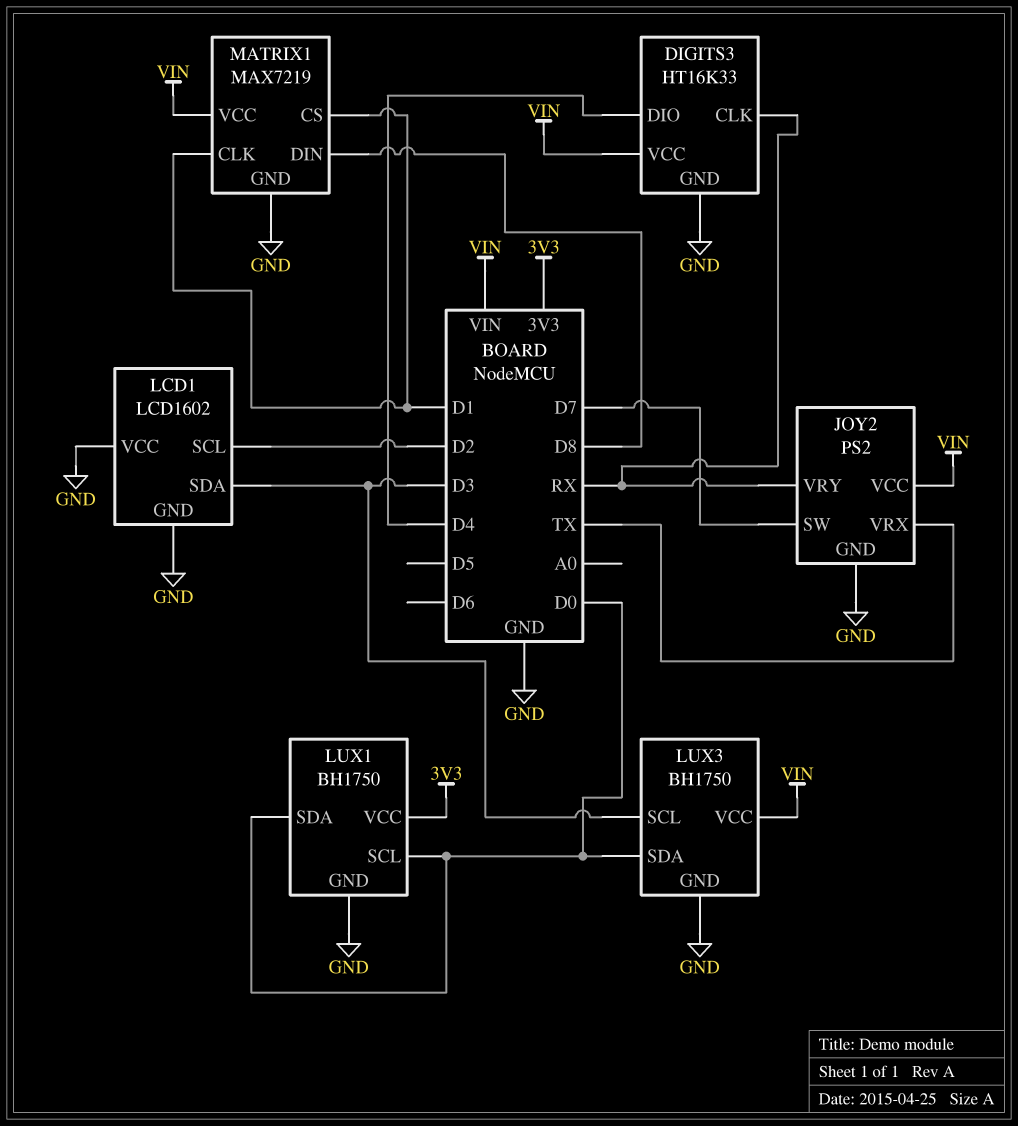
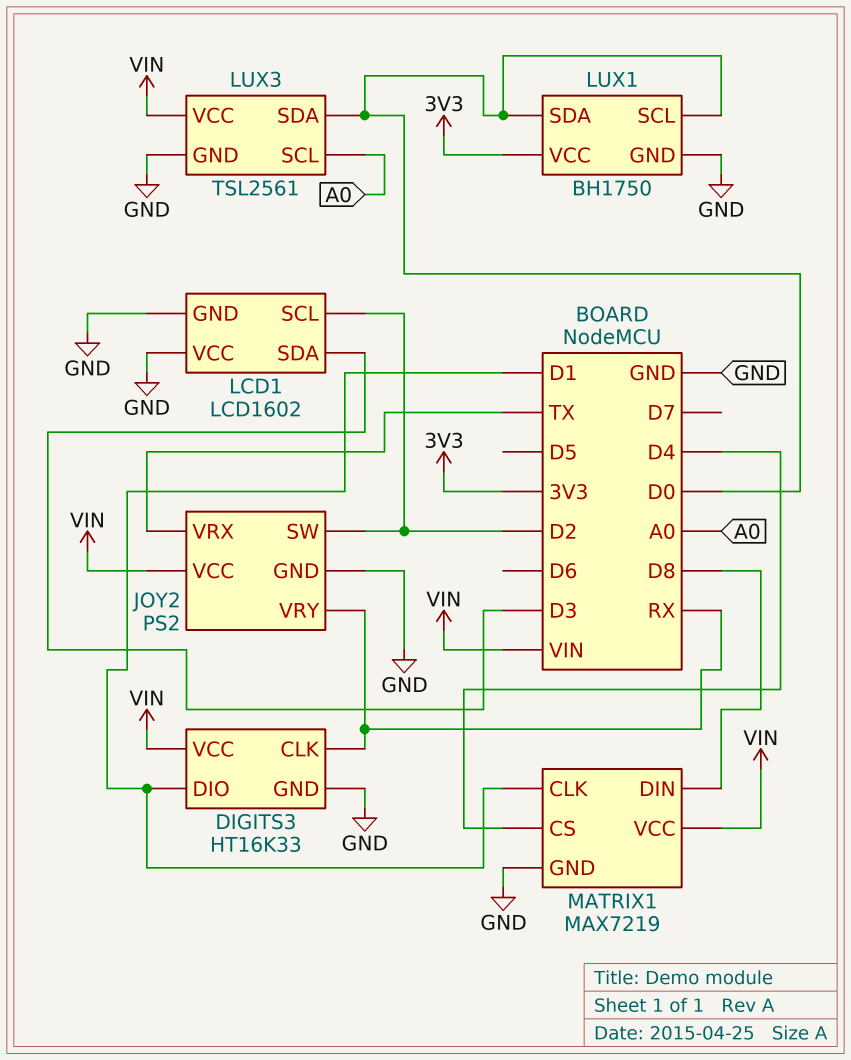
DIGITS3 pin DIO: D4 -> D1
JOY2 pin SW: D7 -> D2
LUX3: BH1750 -> TSL2561
LUX3 pin SCL: D3 -> A0
MATRIX1 pin CS: D1 -> D4

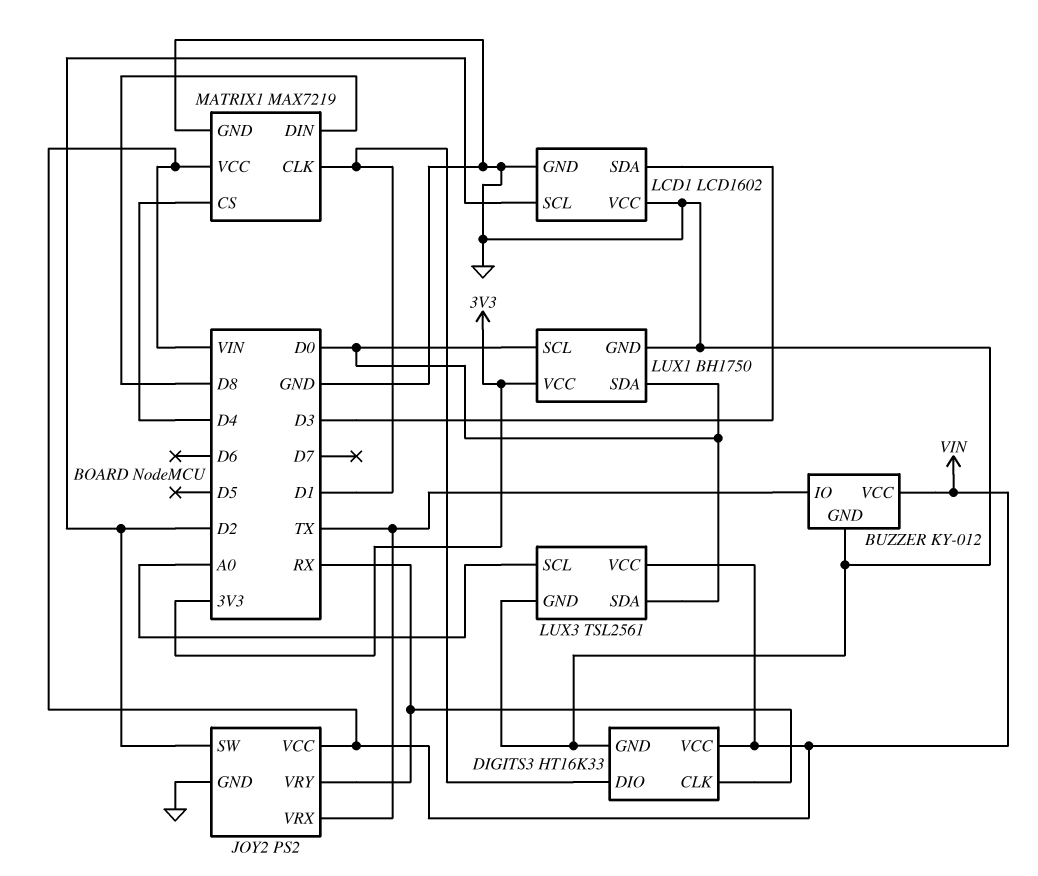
BUZZER: none -> KY-012
BUZZER pin GND: none -> GND
BUZZER pin IO: none -> TX
BUZZER pin VCC: none -> VIN

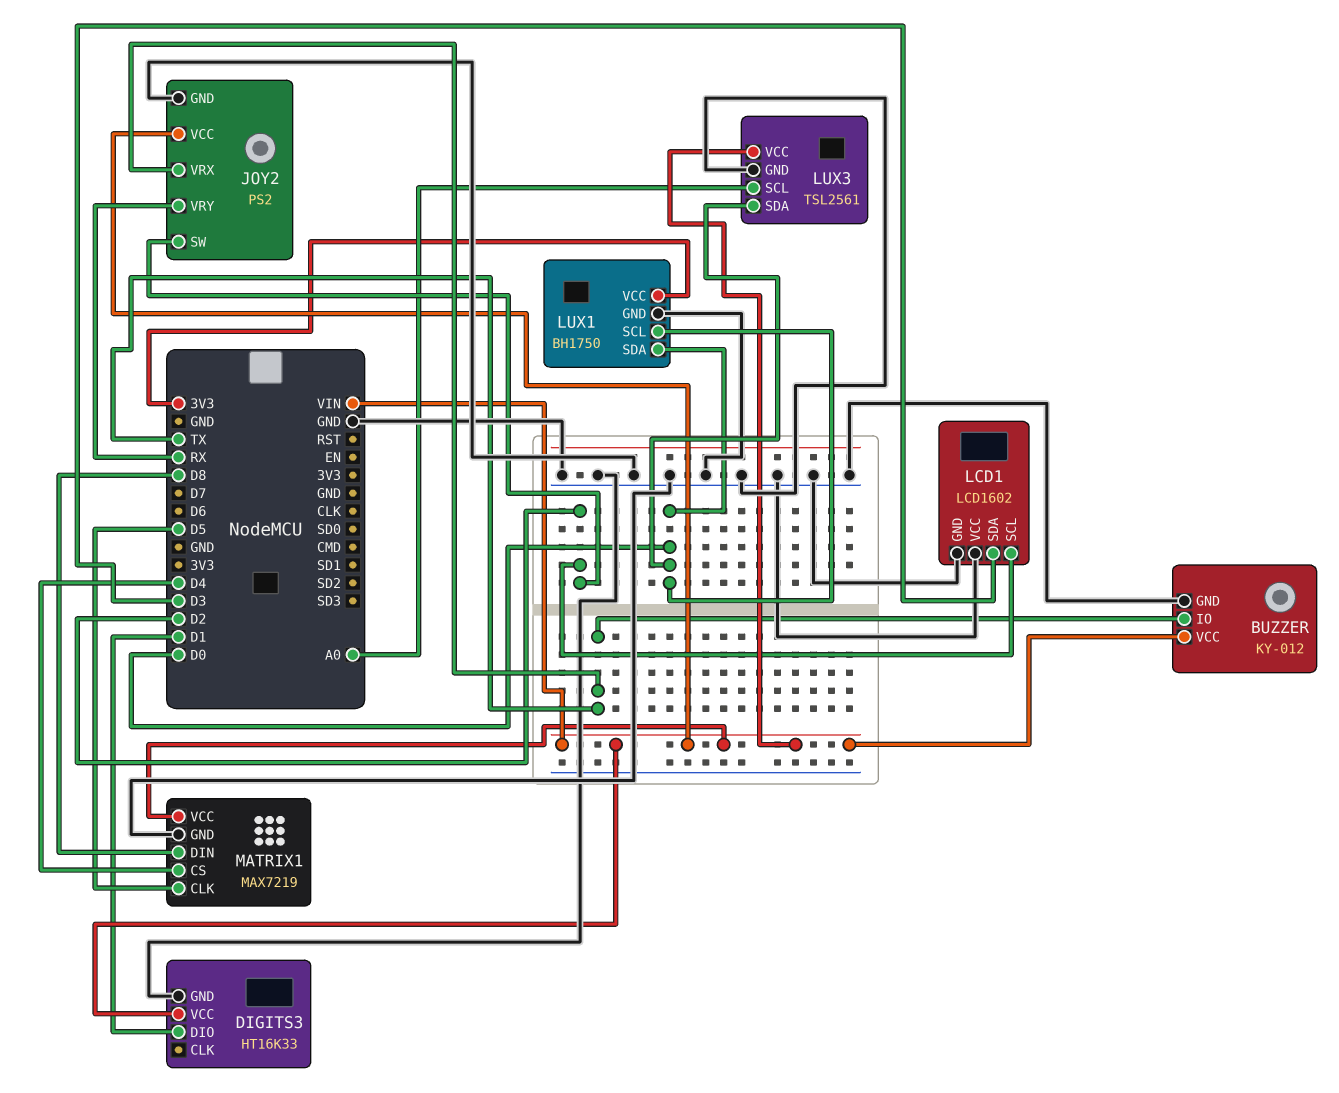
DIGITS3 pin CLK: RX -> none
MATRIX1 pin CLK: D1 -> D5

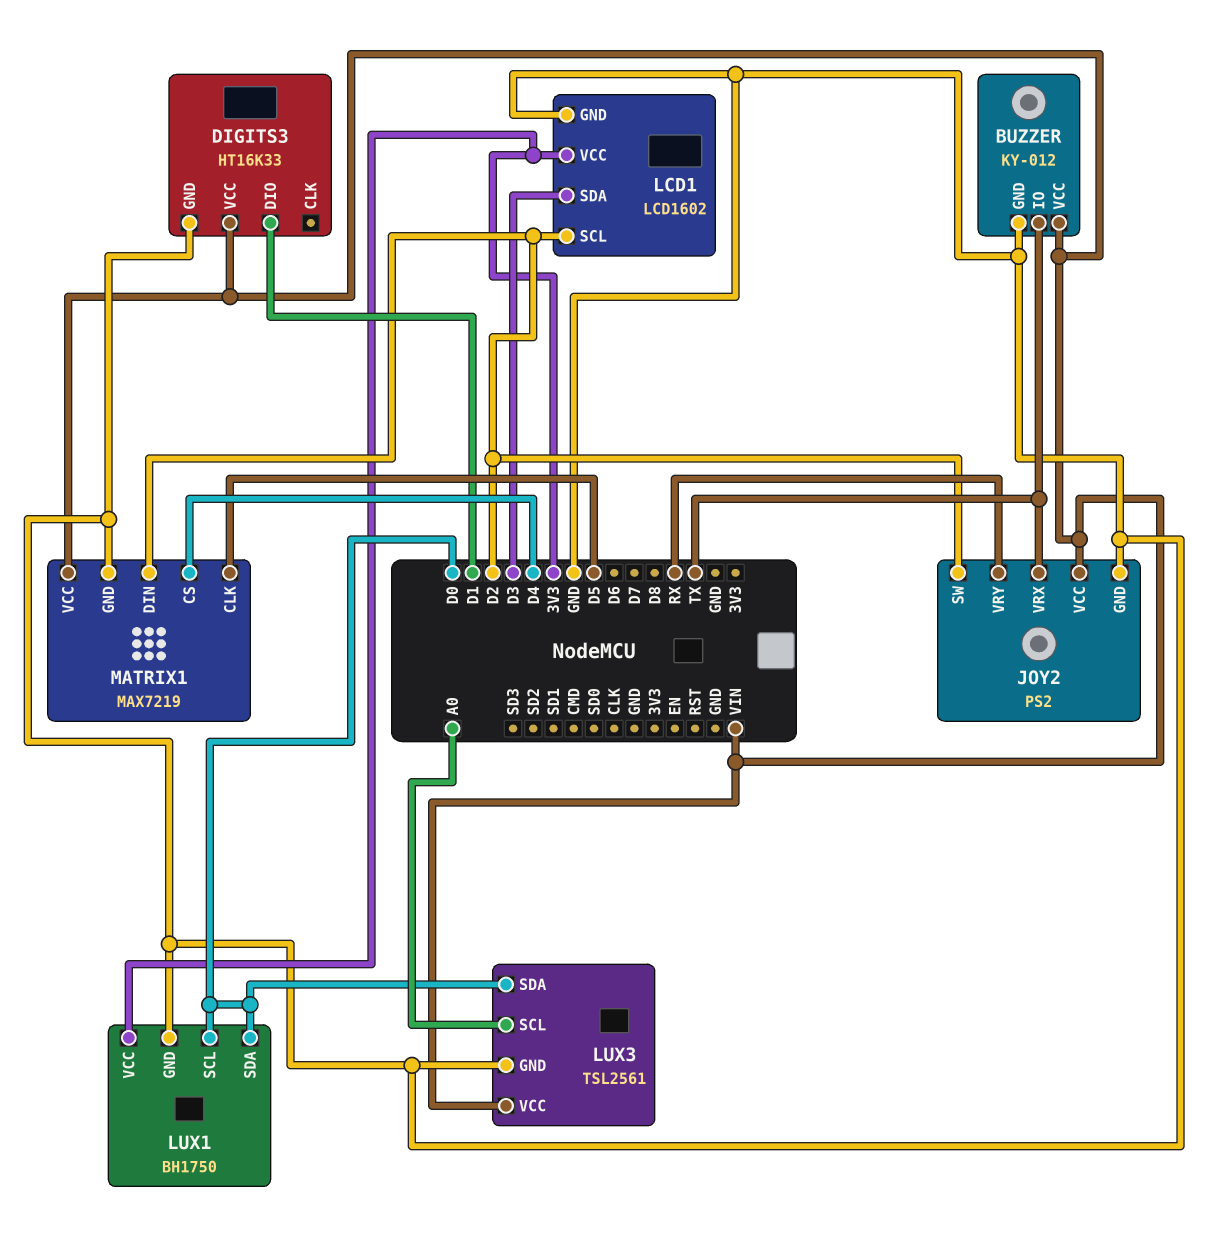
LCD1 pin VCC: GND -> 3V3
MATRIX1 pin DIN: D8 -> D2

